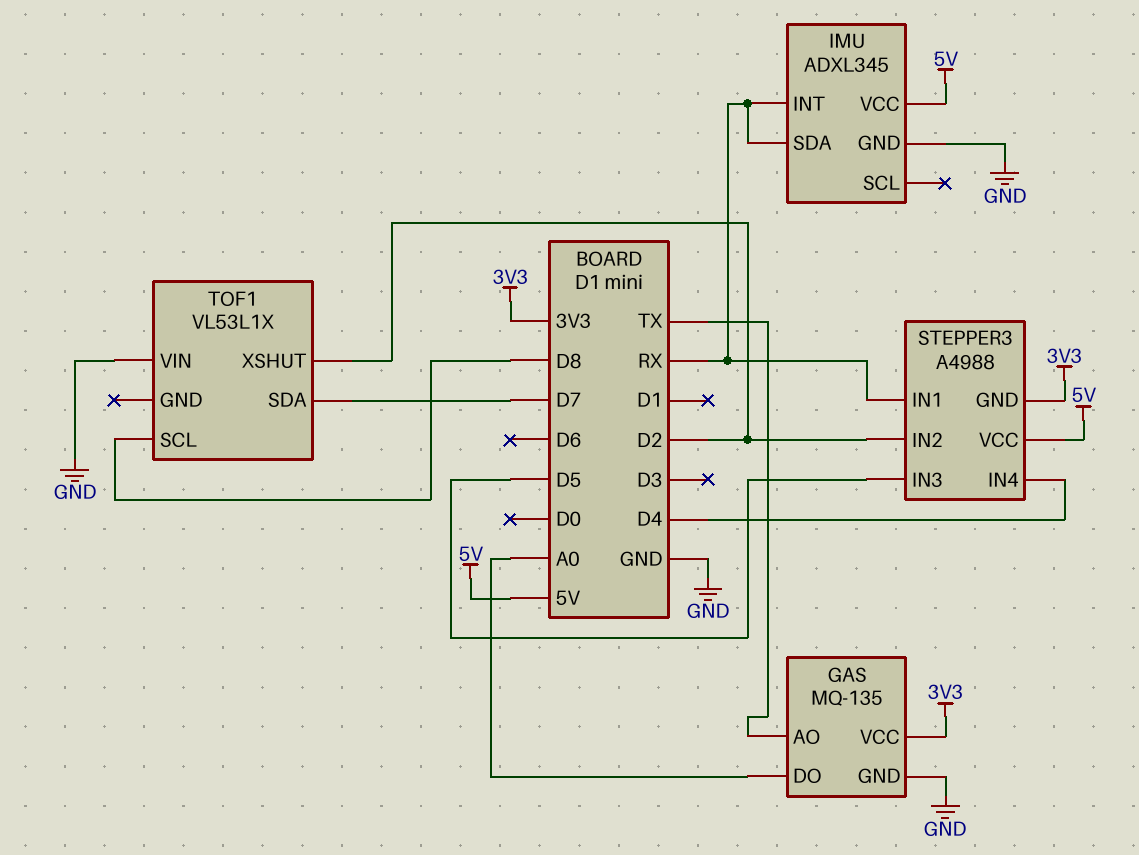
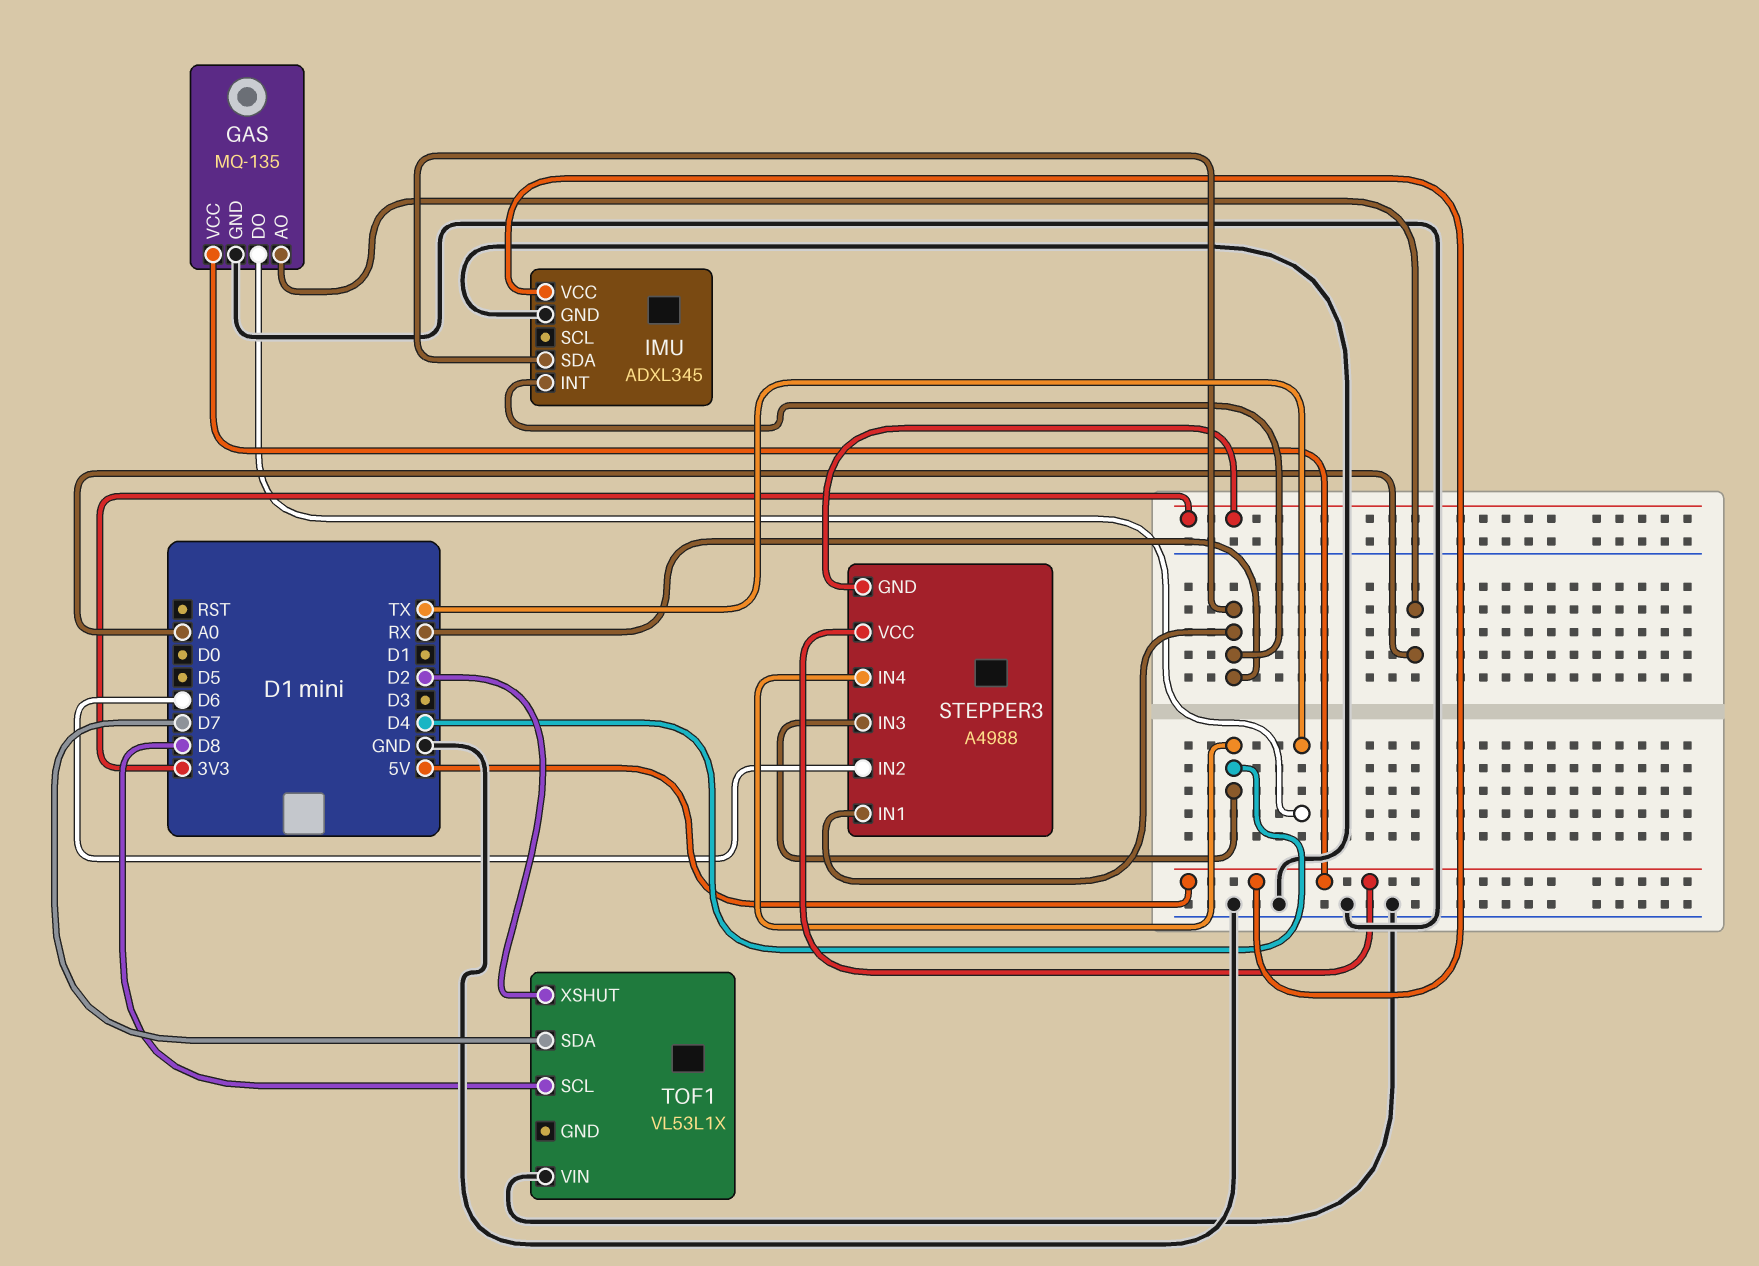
GAS pin AO: TX -> A0
GAS pin DO: A0 -> TX
GAS pin VCC: 3V3 -> 5V
STEPPER3 pin IN2: D2 -> D6
STEPPER3 pin IN3: D5 -> D4

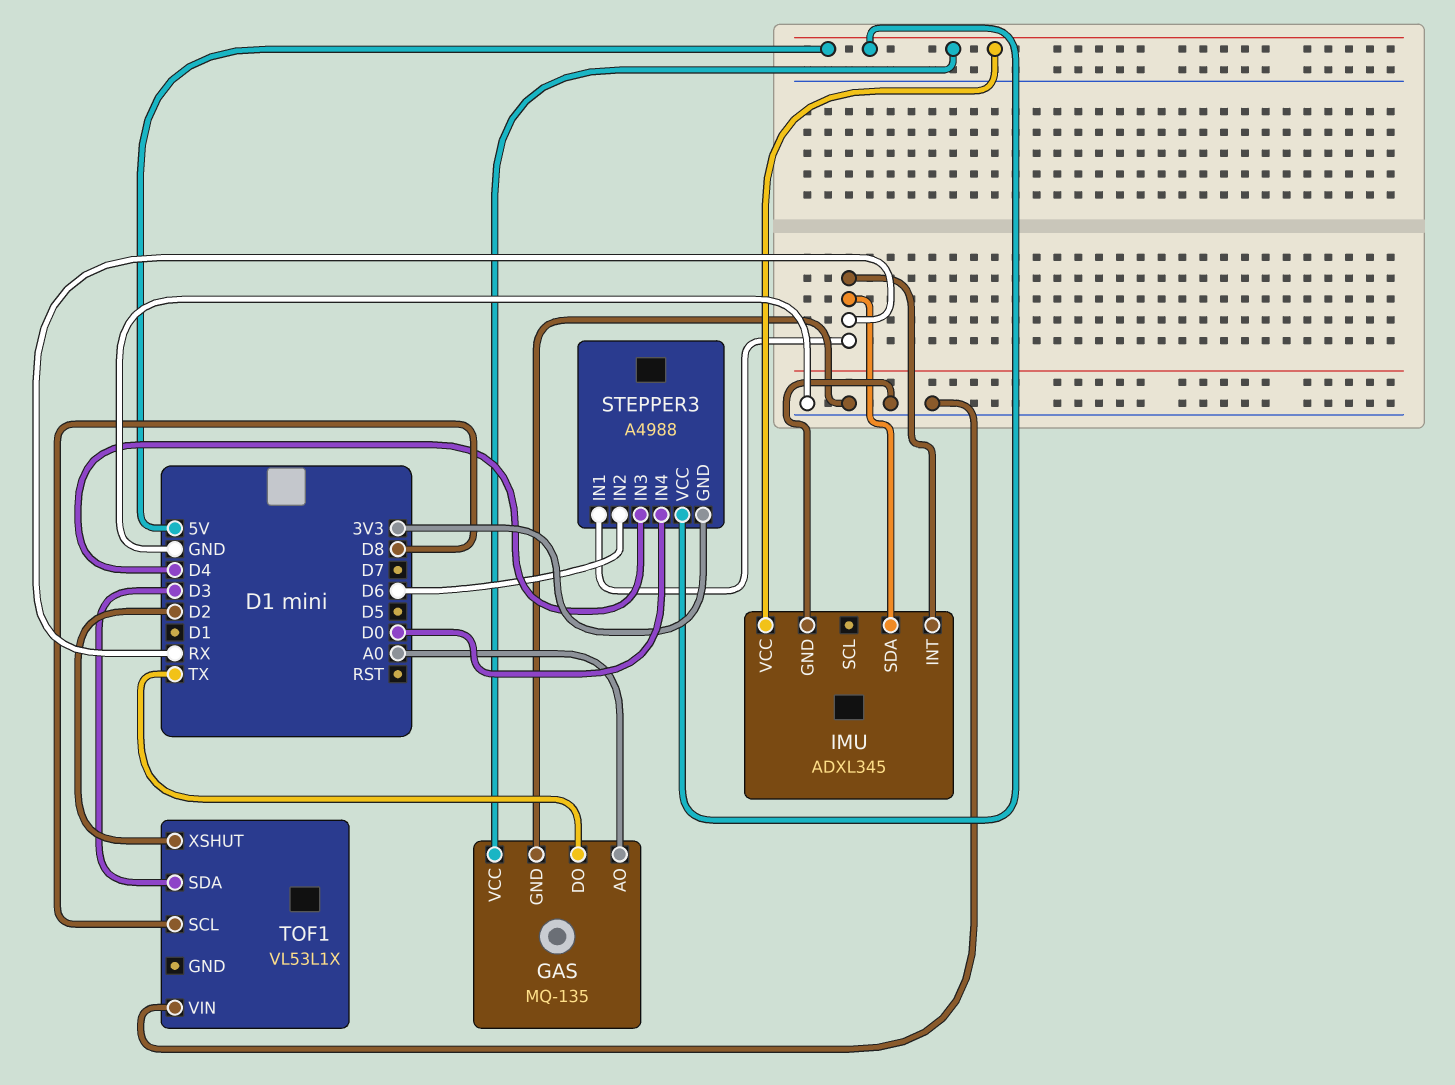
STEPPER3 pin IN4: D4 -> D0
TOF1 pin SDA: D7 -> D3

